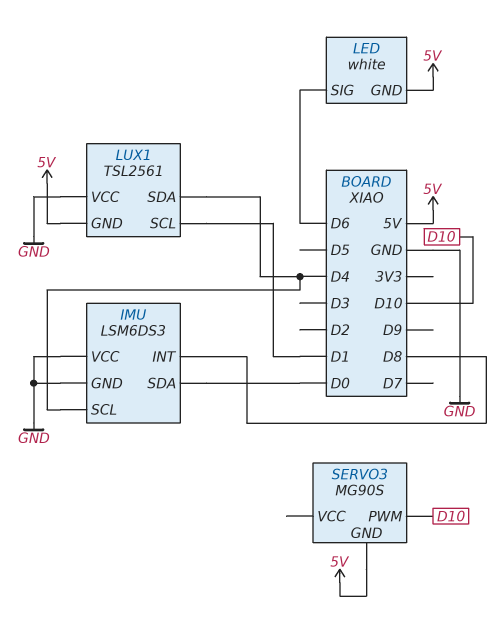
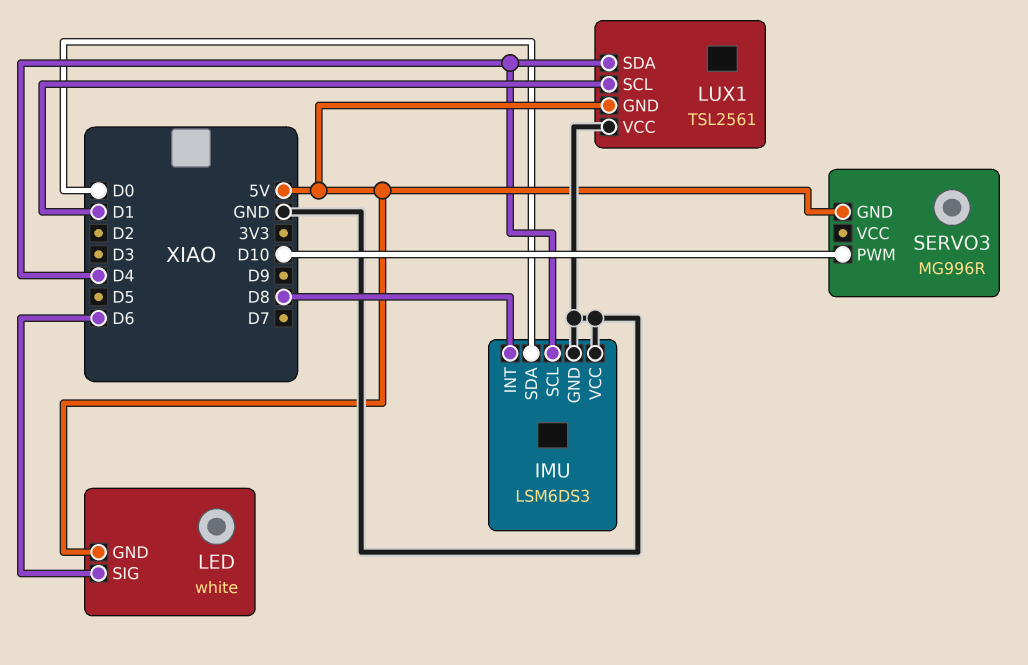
SERVO3: MG90S -> MG996R

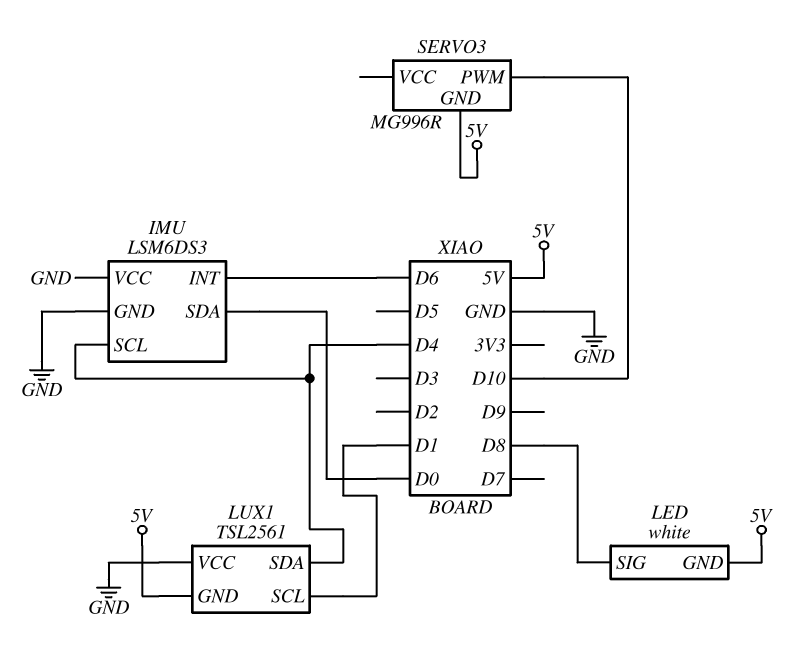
IMU pin INT: D8 -> D6
LED pin SIG: D6 -> D8

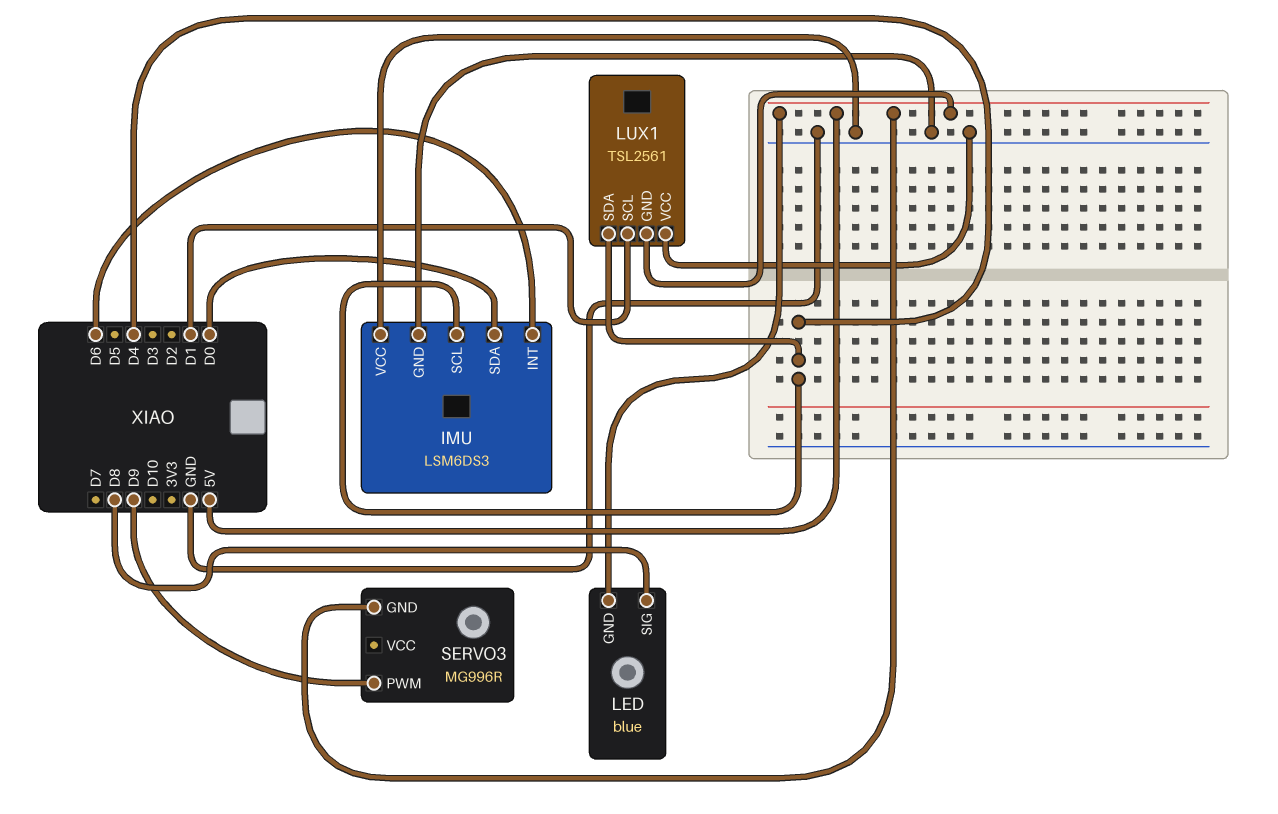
LED: white -> blue
SERVO3 pin PWM: D10 -> D9

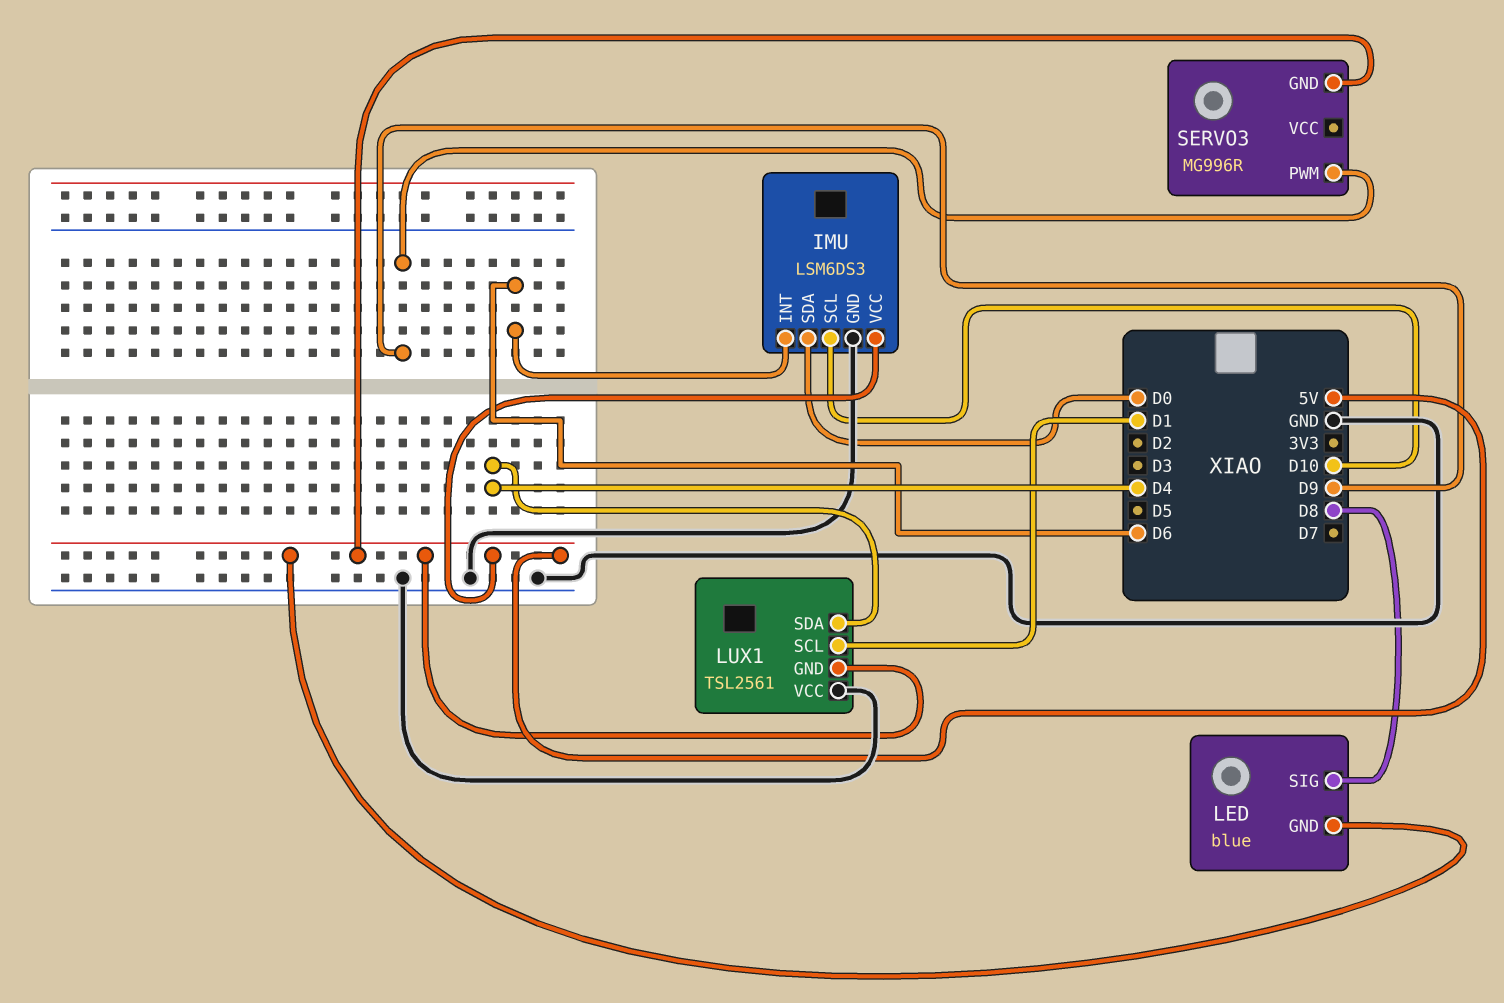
IMU pin SCL: D4 -> D10
IMU pin VCC: GND -> 5V

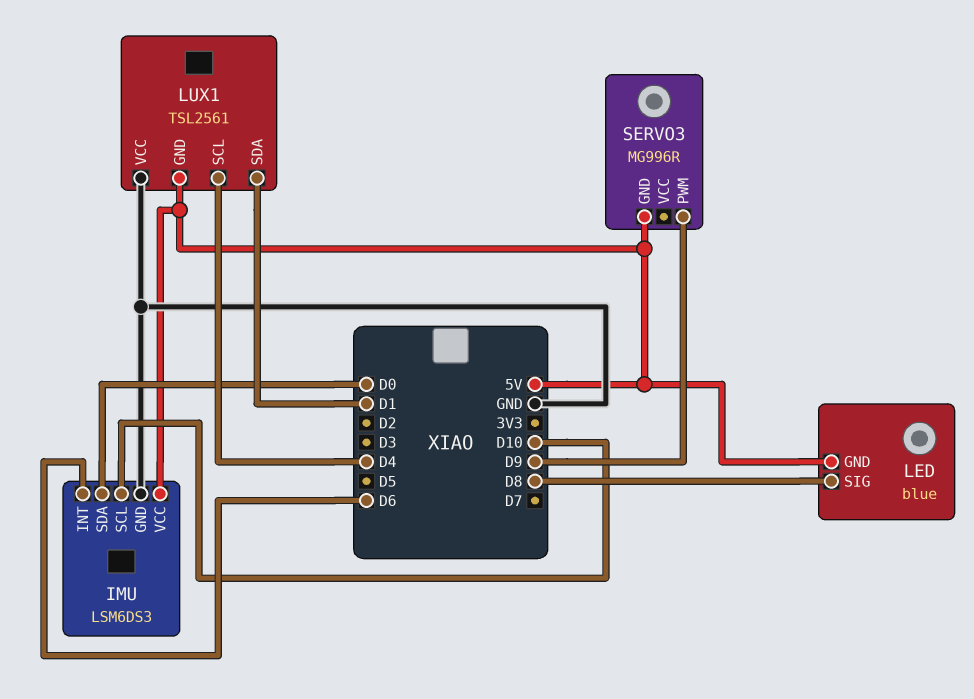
LUX1 pin SCL: D1 -> D4
LUX1 pin SDA: D4 -> D1

